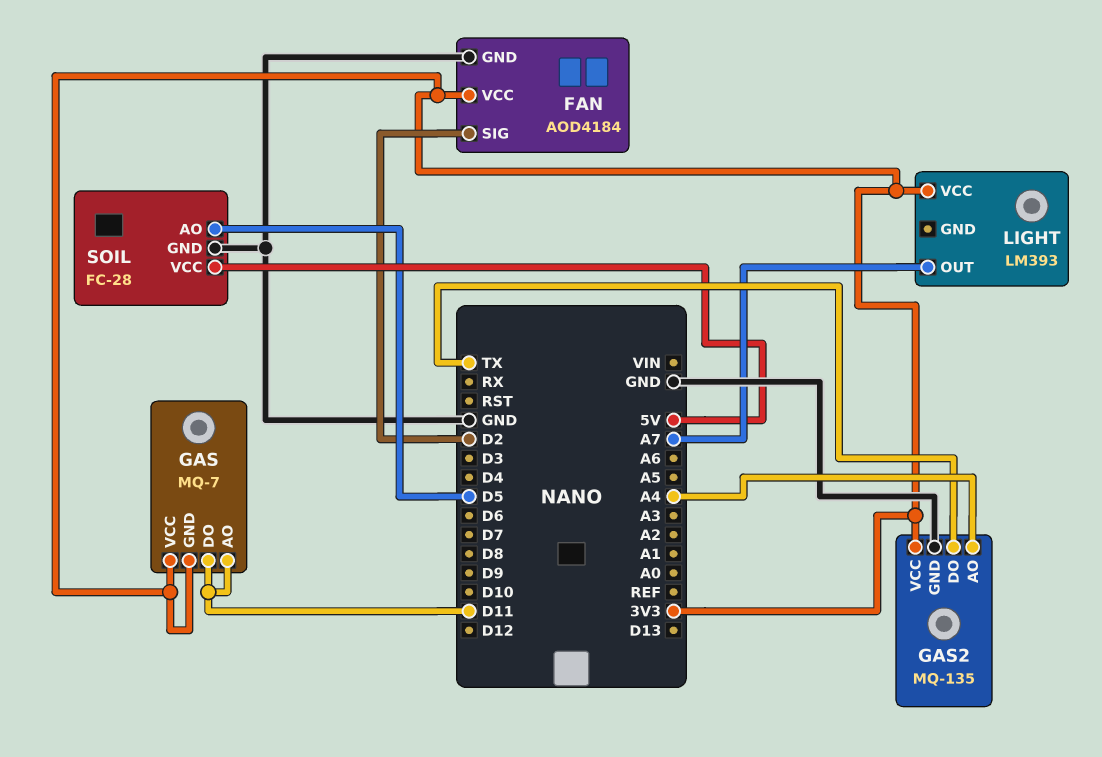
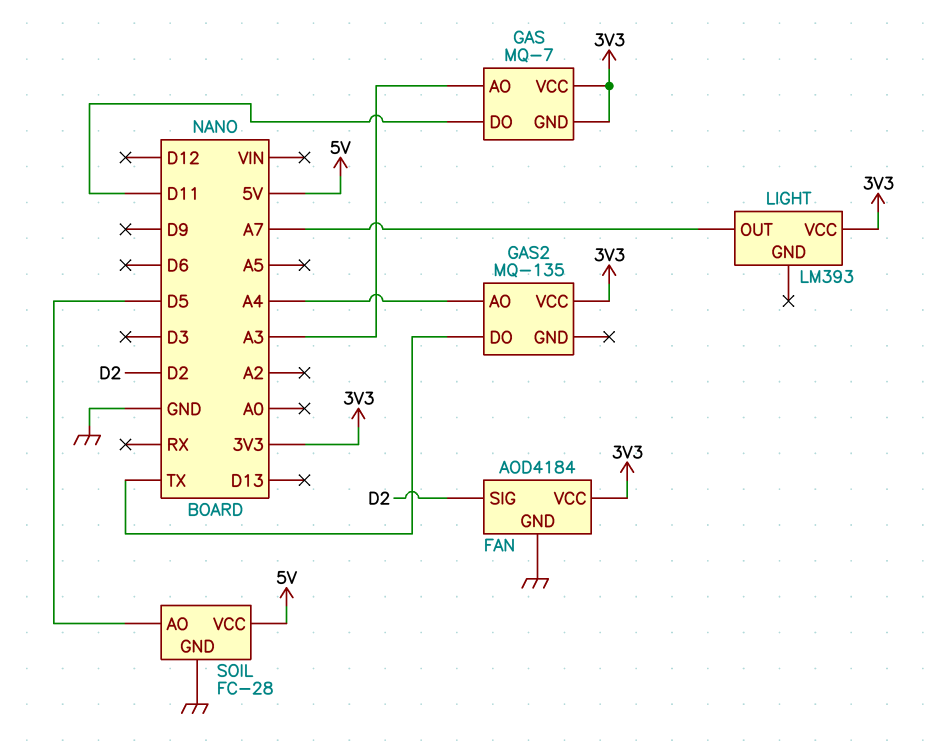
GAS pin AO: D11 -> A3
GAS2 pin GND: GND -> none

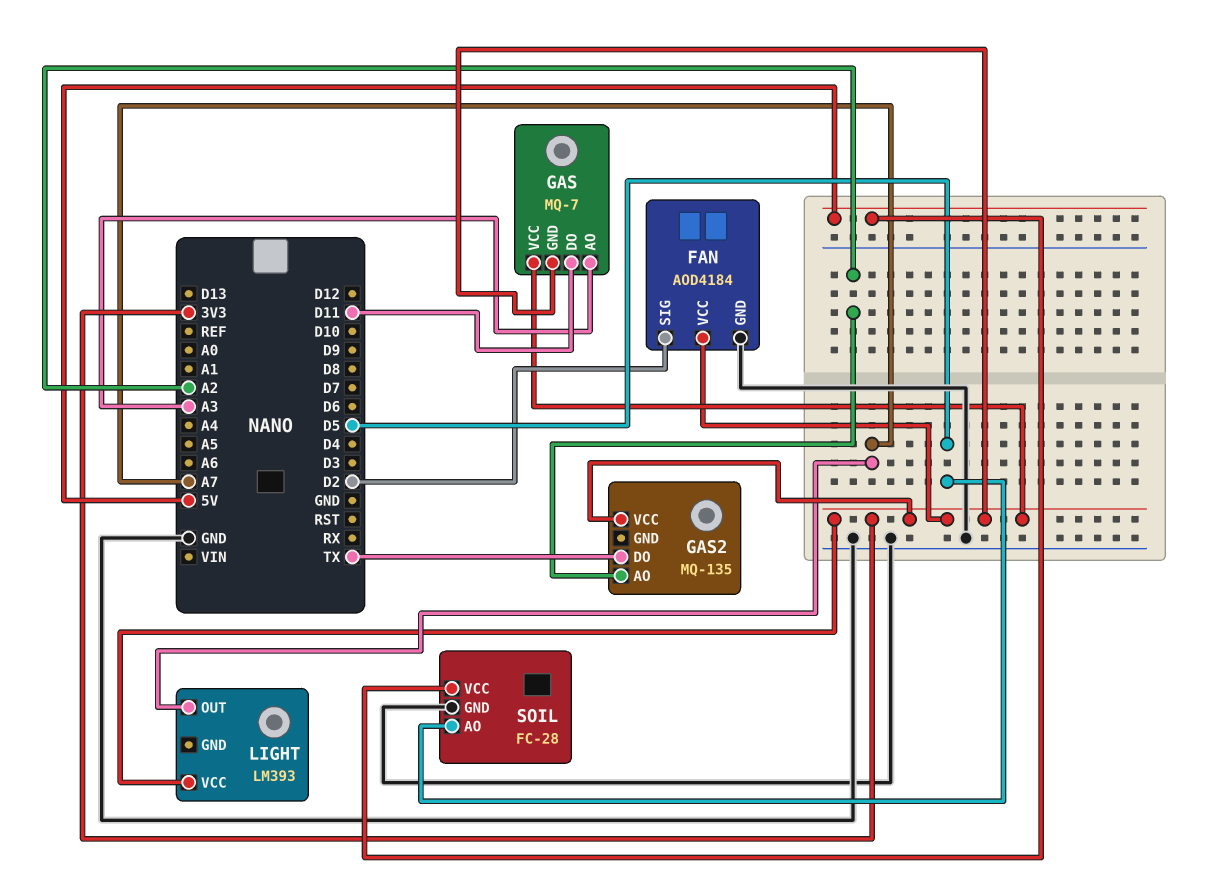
GAS2 pin AO: A4 -> A2

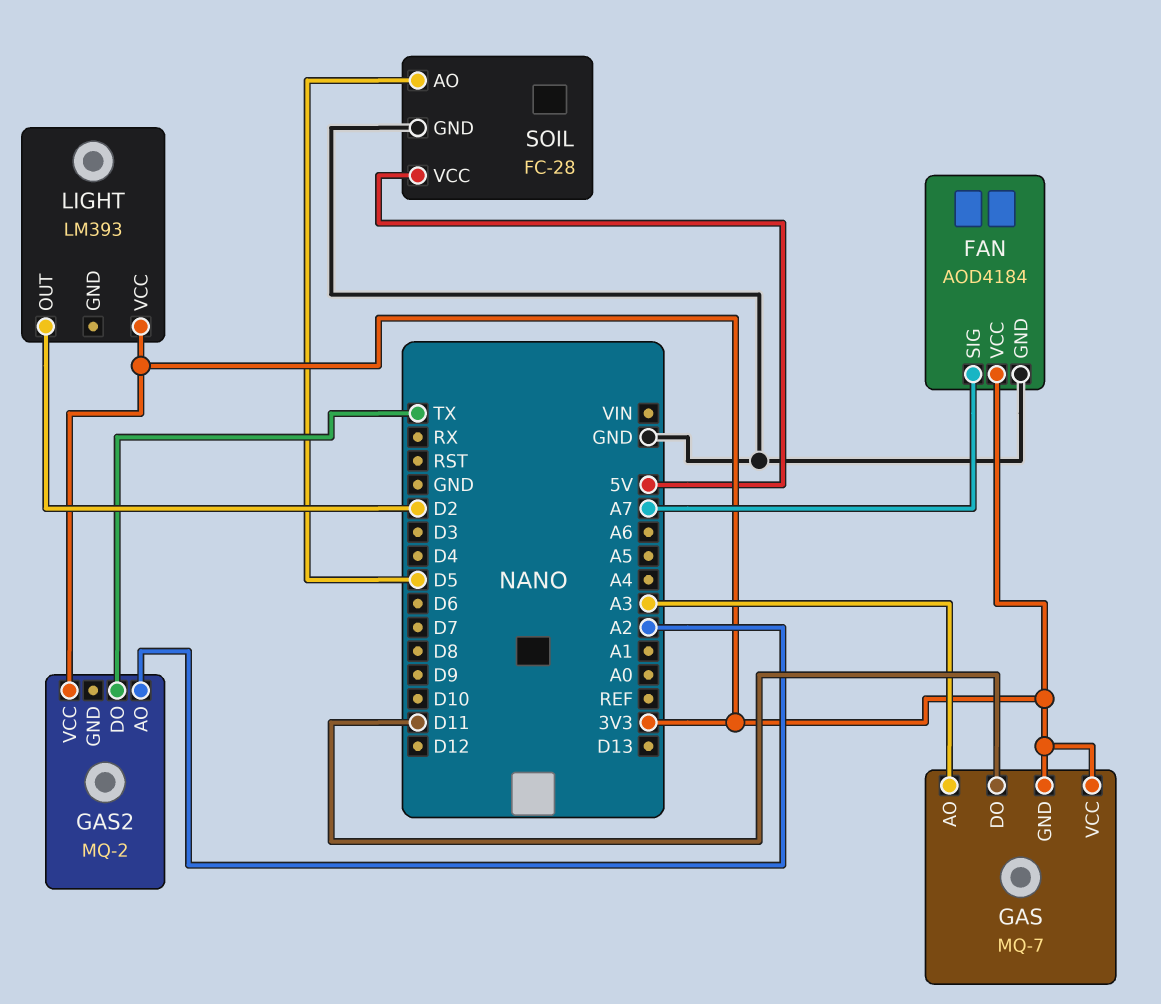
FAN pin SIG: D2 -> A7
GAS2: MQ-135 -> MQ-2
LIGHT pin OUT: A7 -> D2

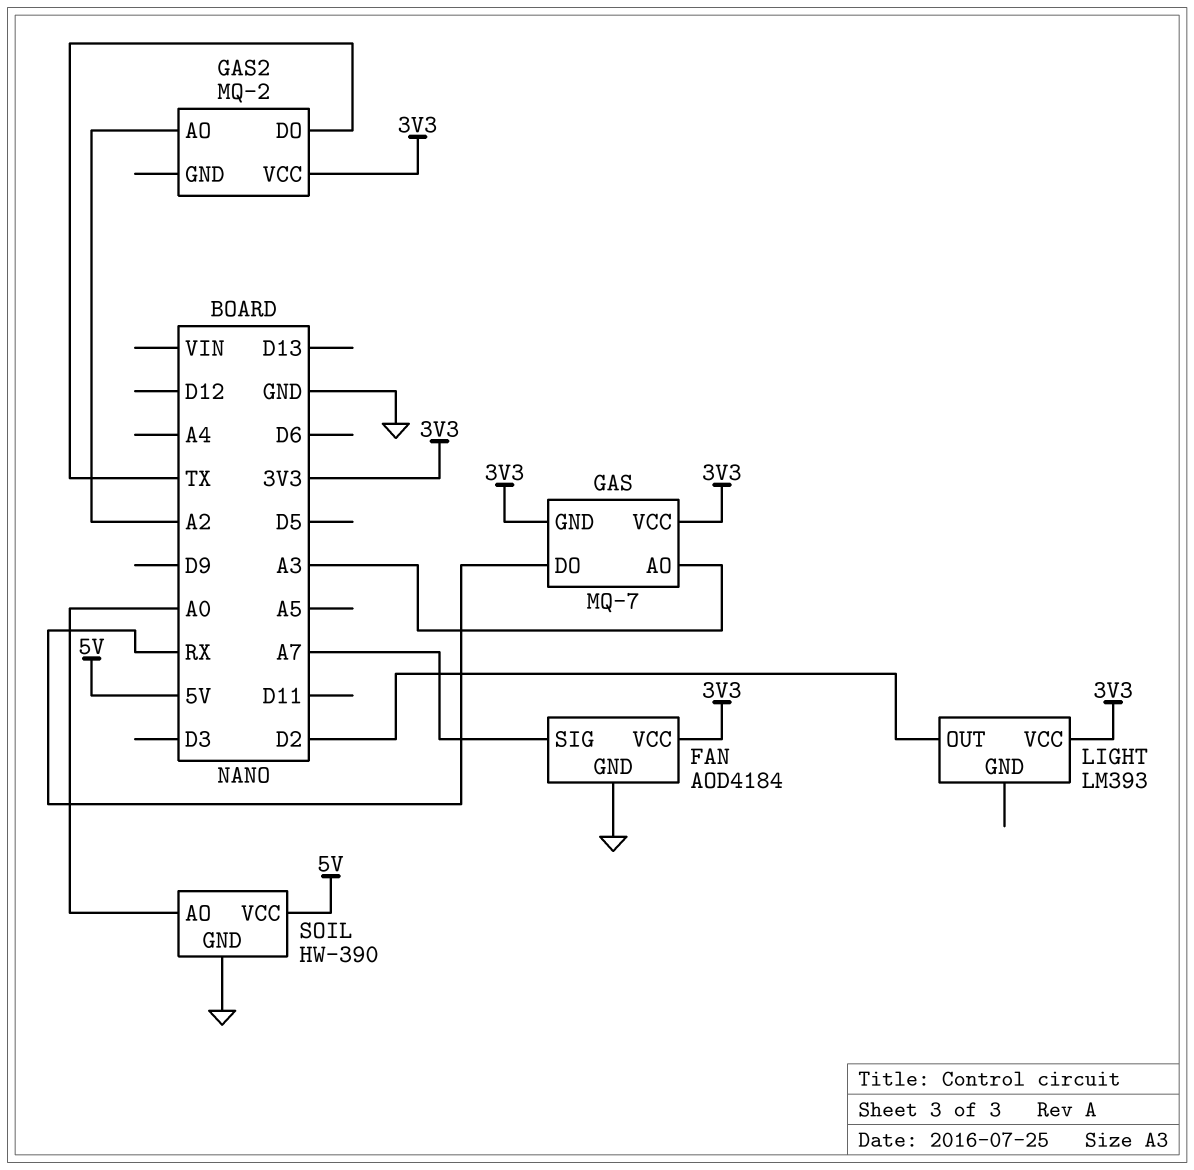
GAS pin DO: D11 -> RX
SOIL: FC-28 -> HW-390
SOIL pin AO: D5 -> A0

